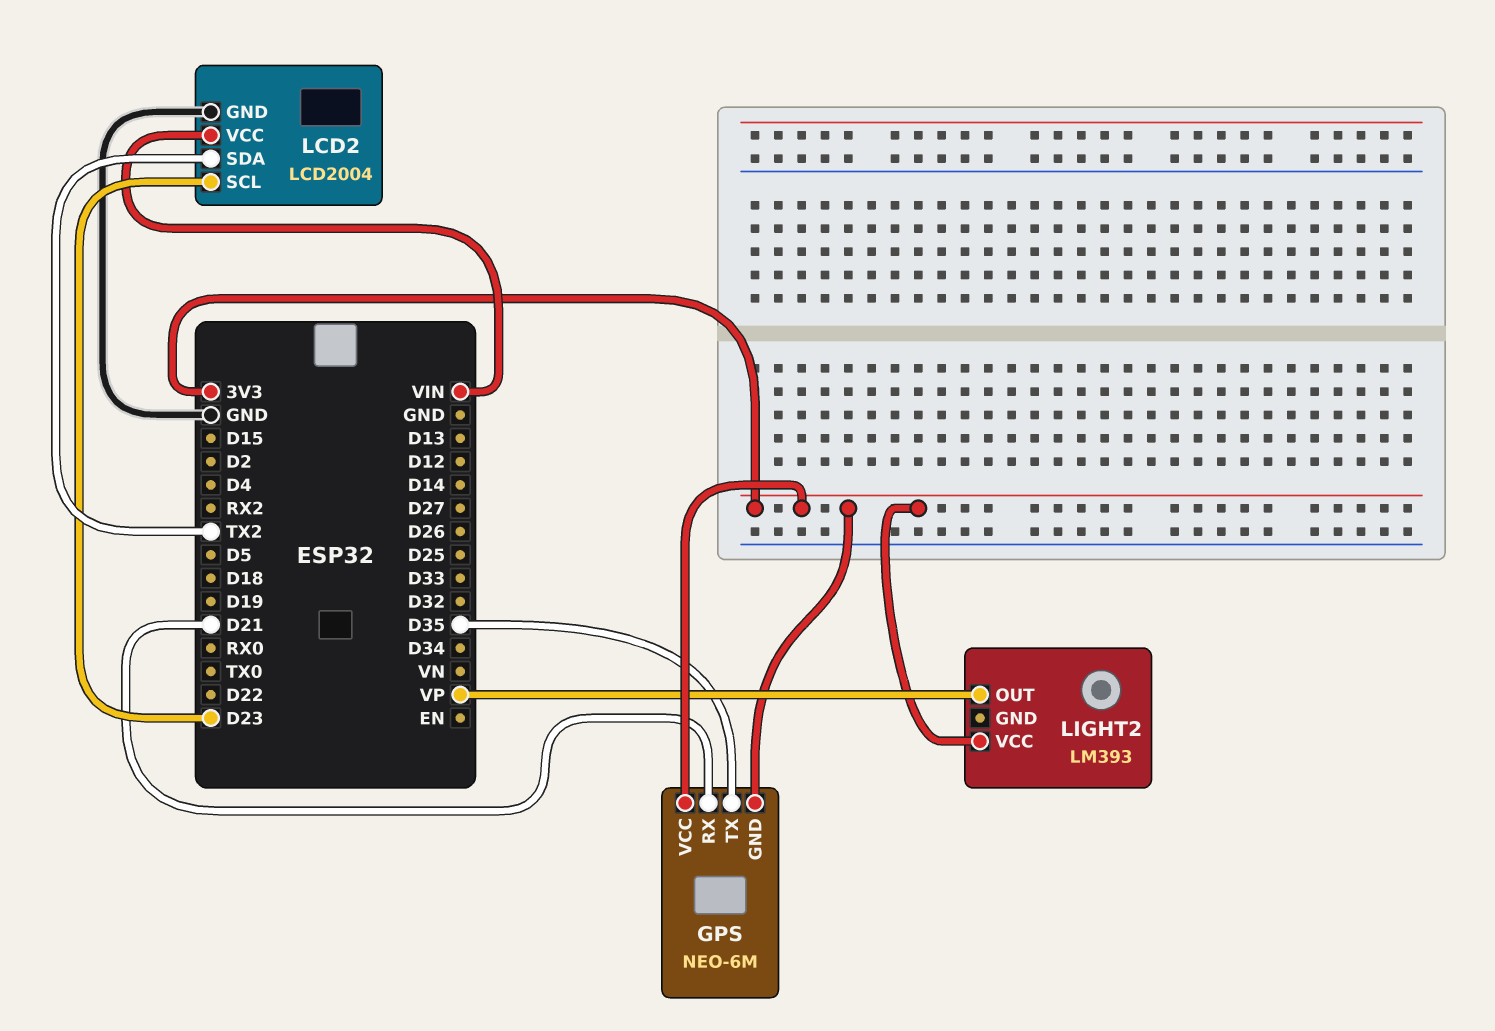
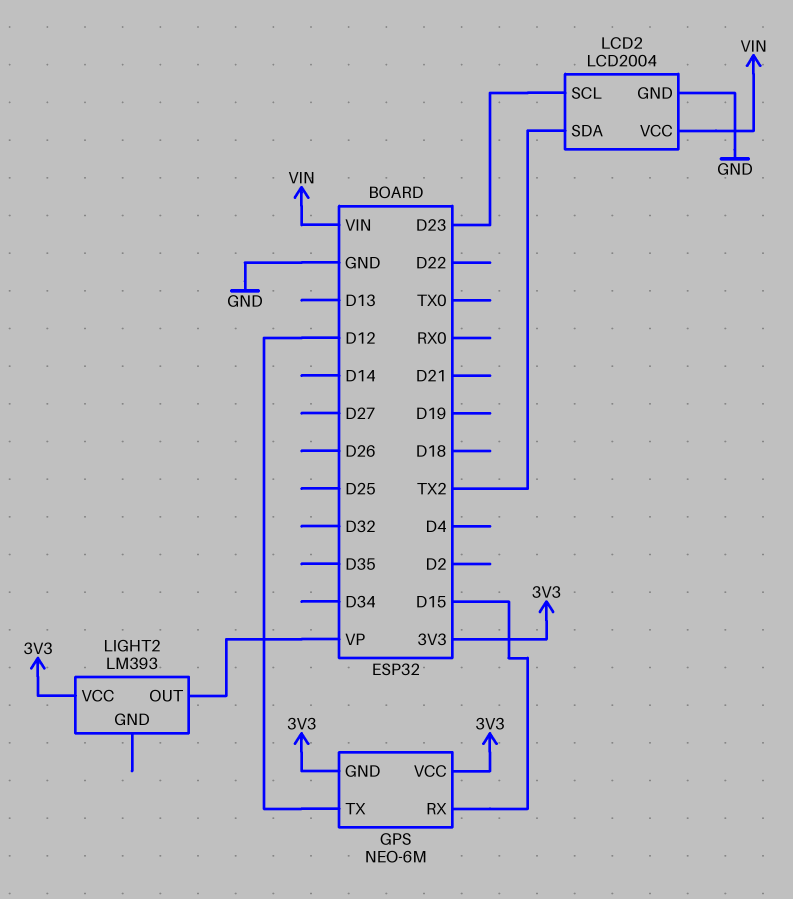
GPS pin RX: D21 -> D15
GPS pin TX: D35 -> D12

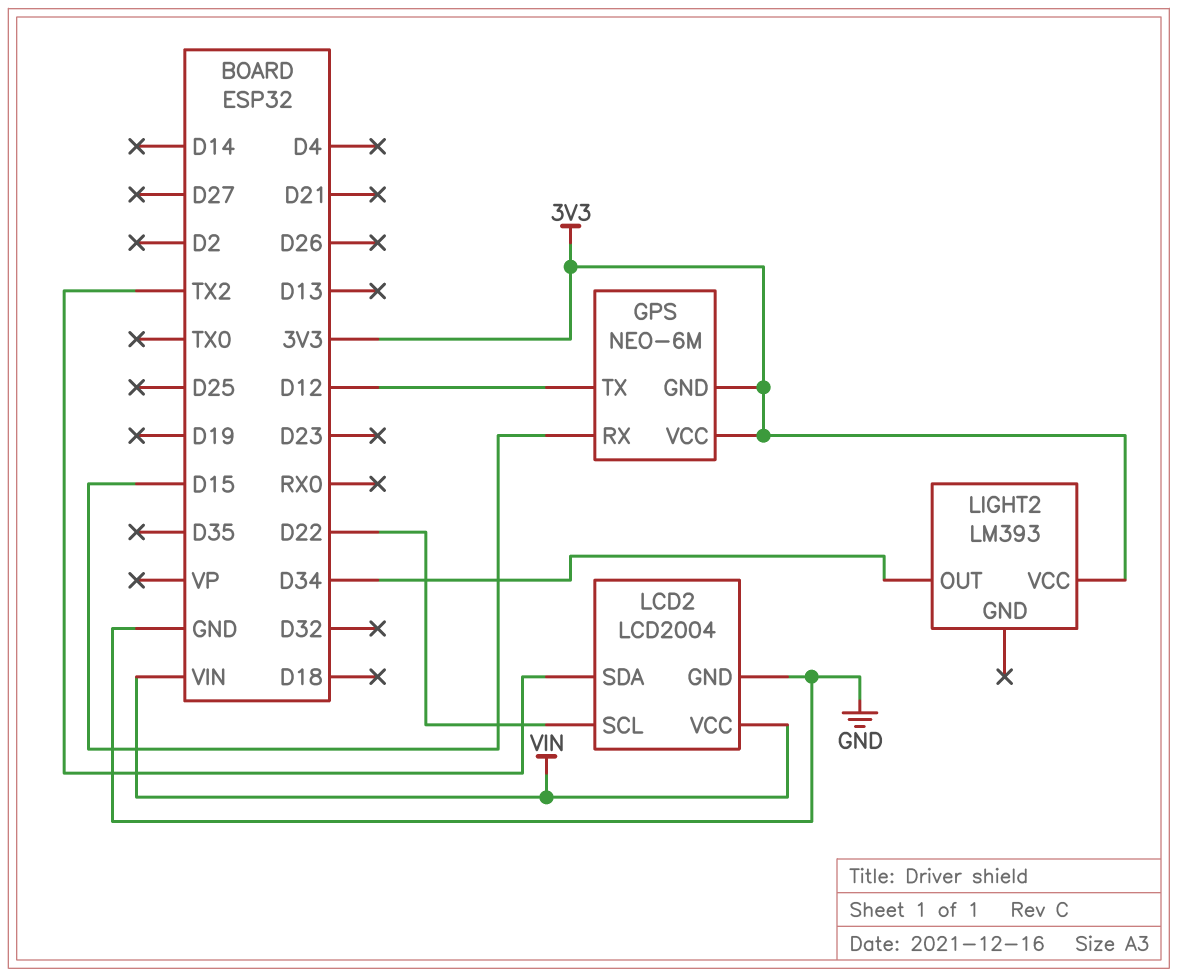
LCD2 pin SCL: D23 -> D22
LIGHT2 pin OUT: VP -> D34

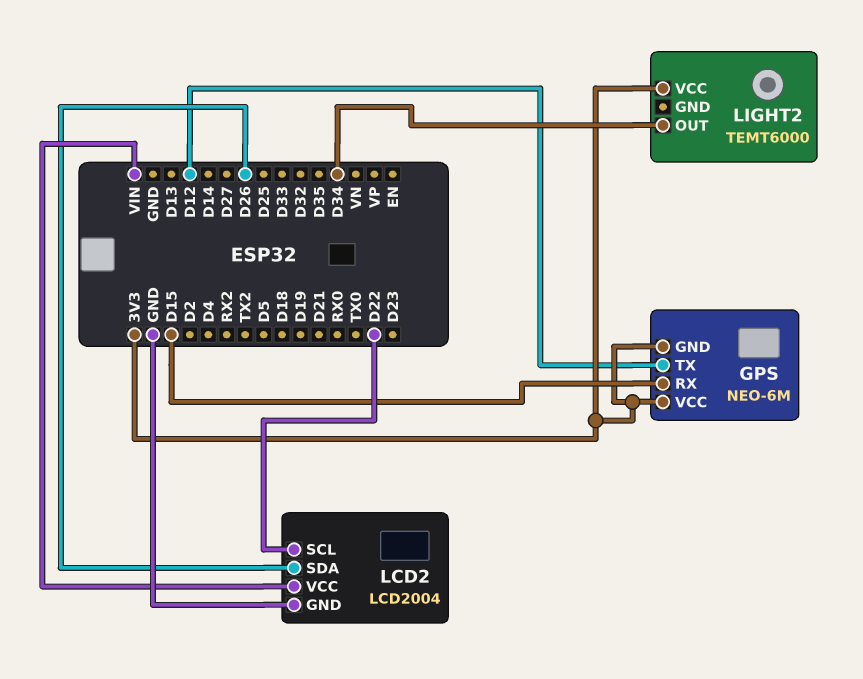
LCD2 pin SDA: TX2 -> D26
LIGHT2: LM393 -> TEMT6000

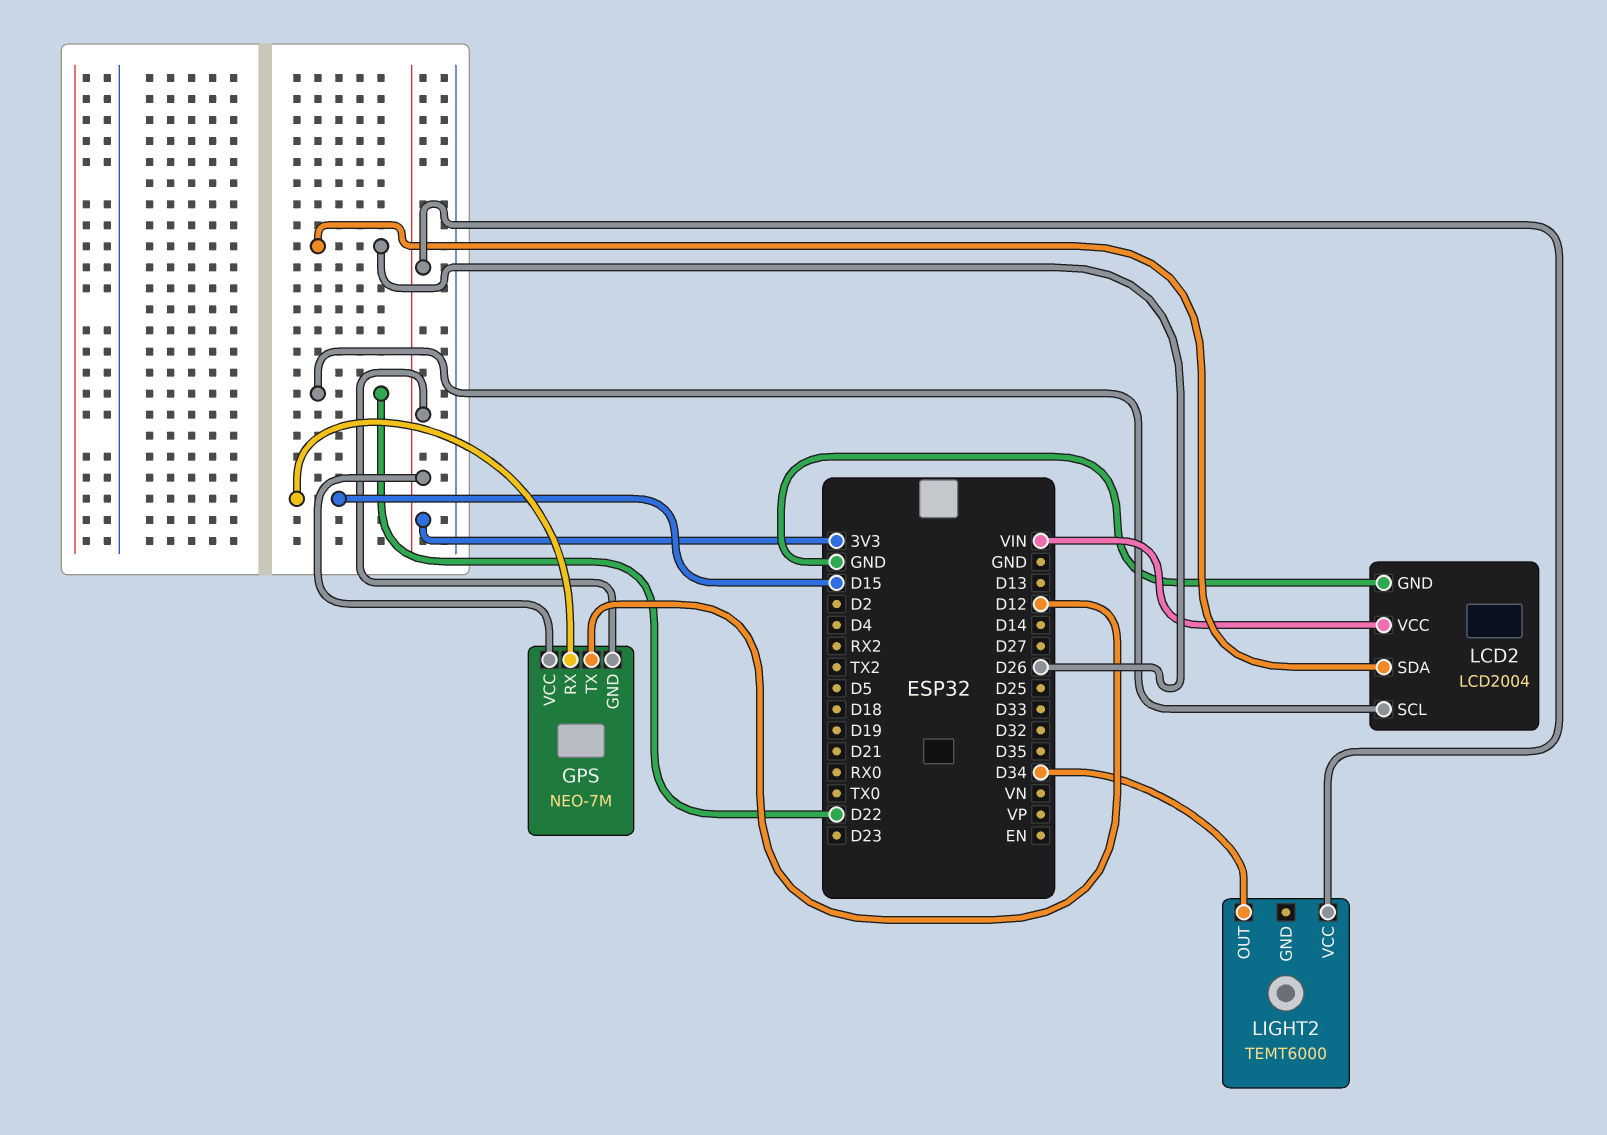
GPS: NEO-6M -> NEO-7M

